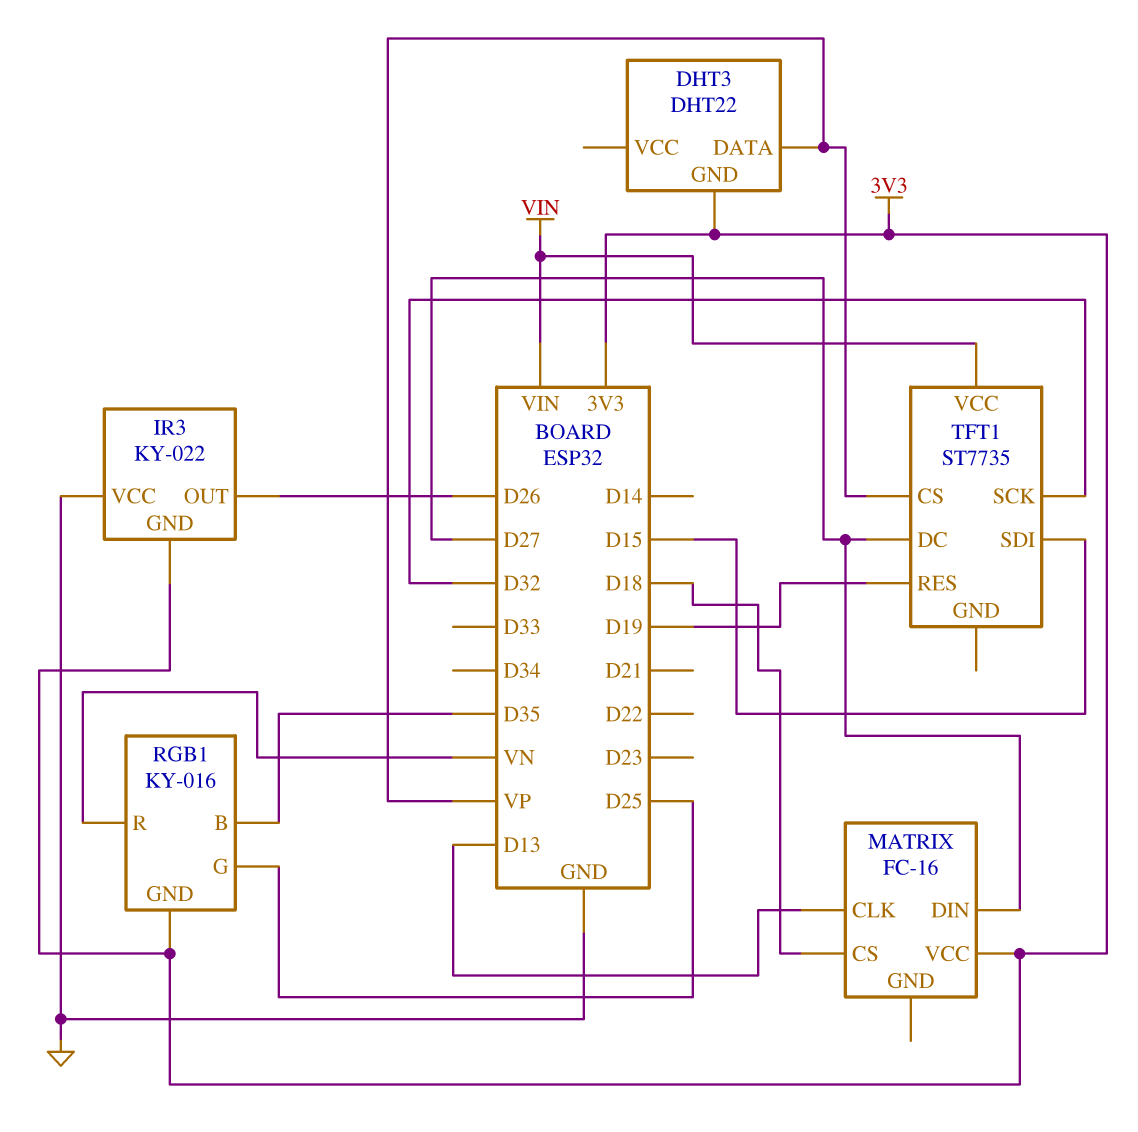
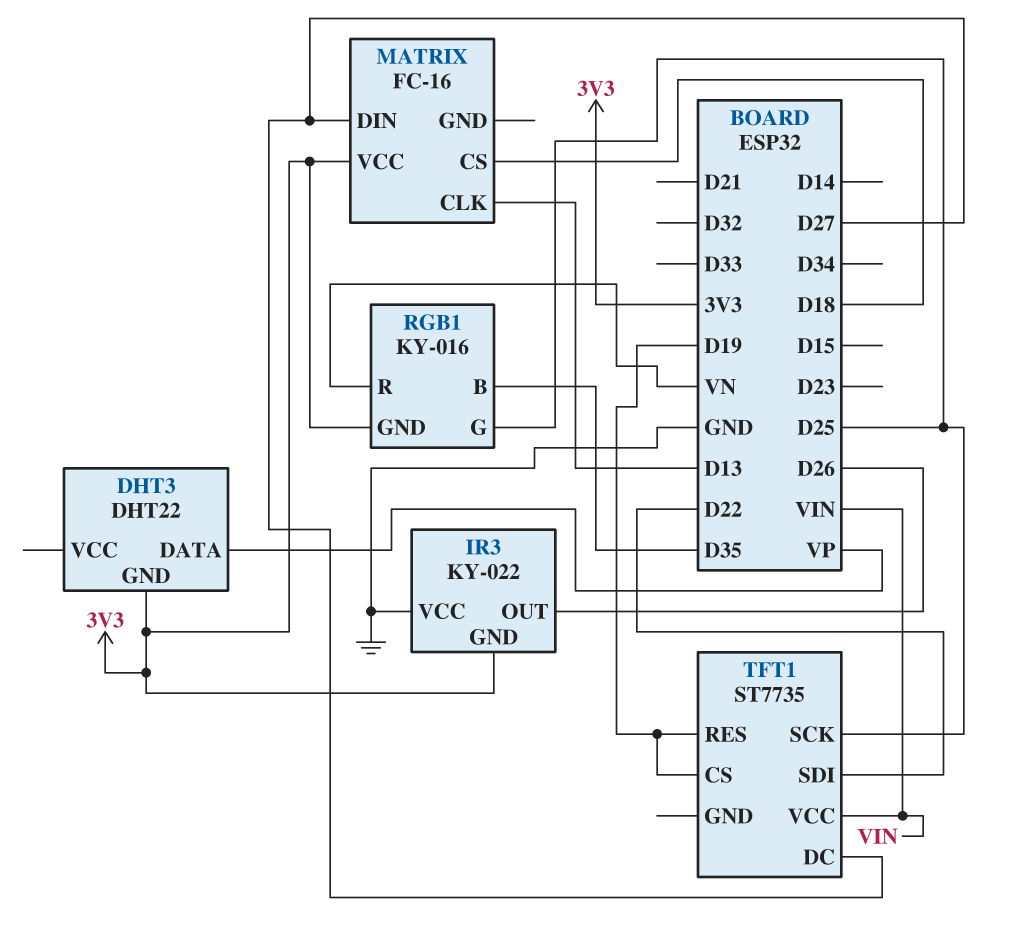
TFT1 pin CS: VP -> D19
TFT1 pin SCK: D32 -> D25
TFT1 pin SDI: D15 -> D22

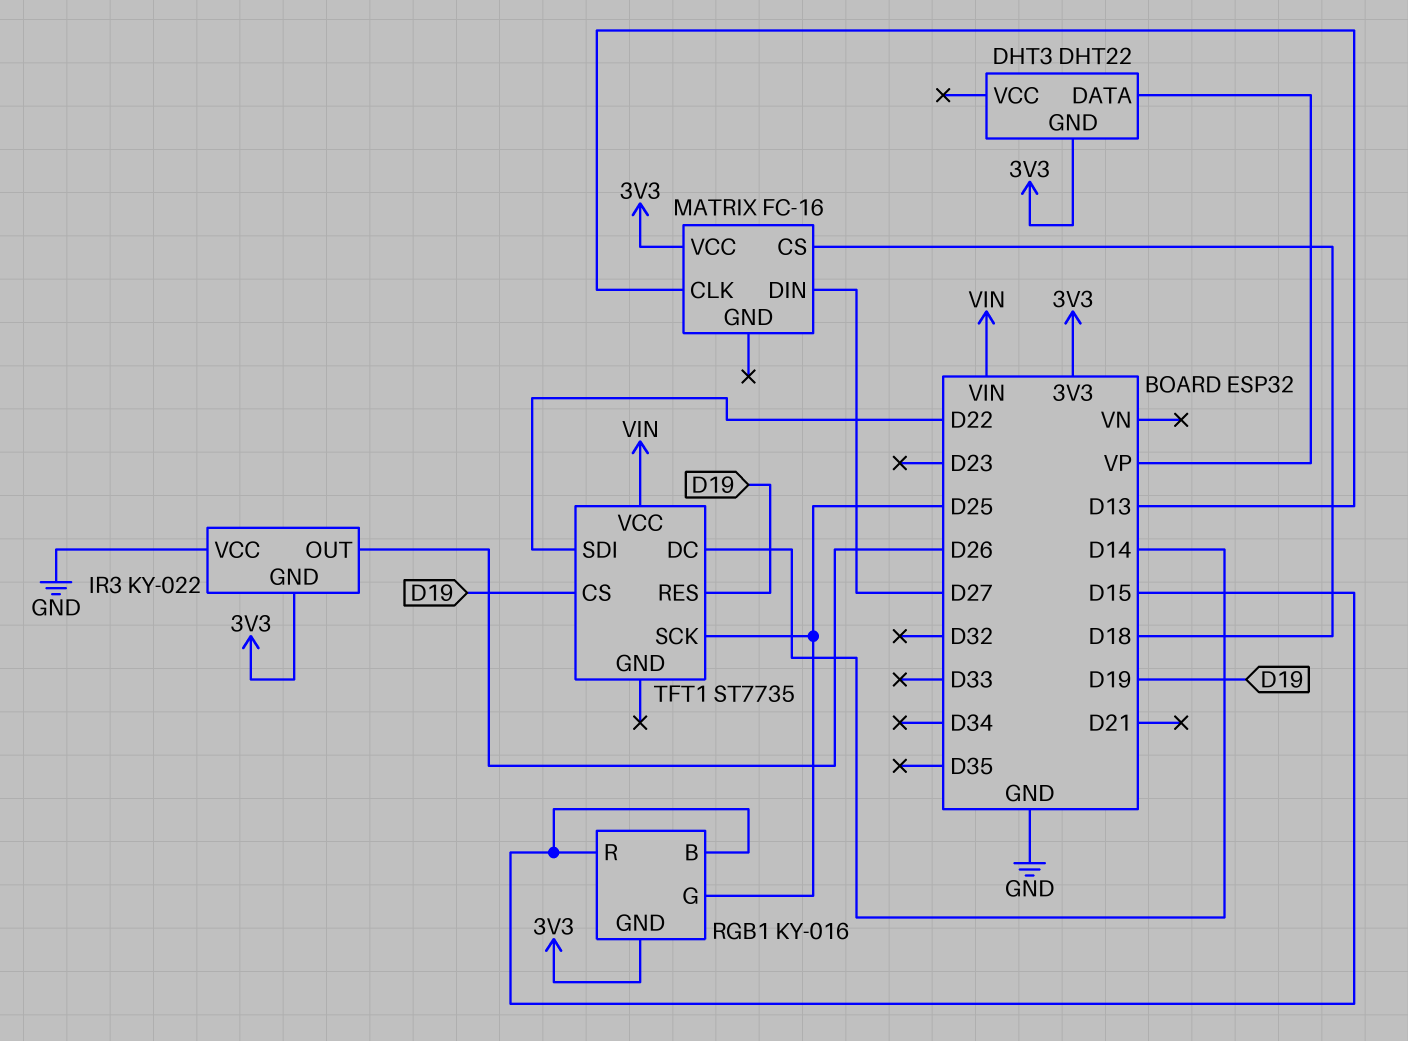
RGB1 pin B: D35 -> D15
RGB1 pin R: VN -> D15
TFT1 pin DC: D27 -> D14

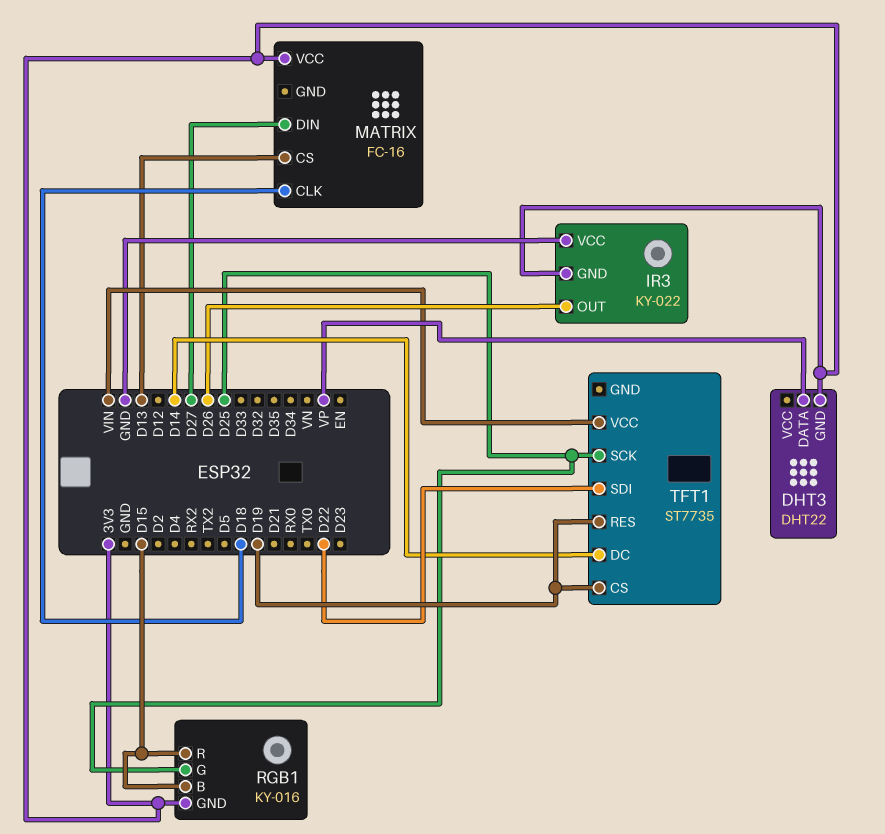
MATRIX pin CLK: D13 -> D18
MATRIX pin CS: D18 -> D13

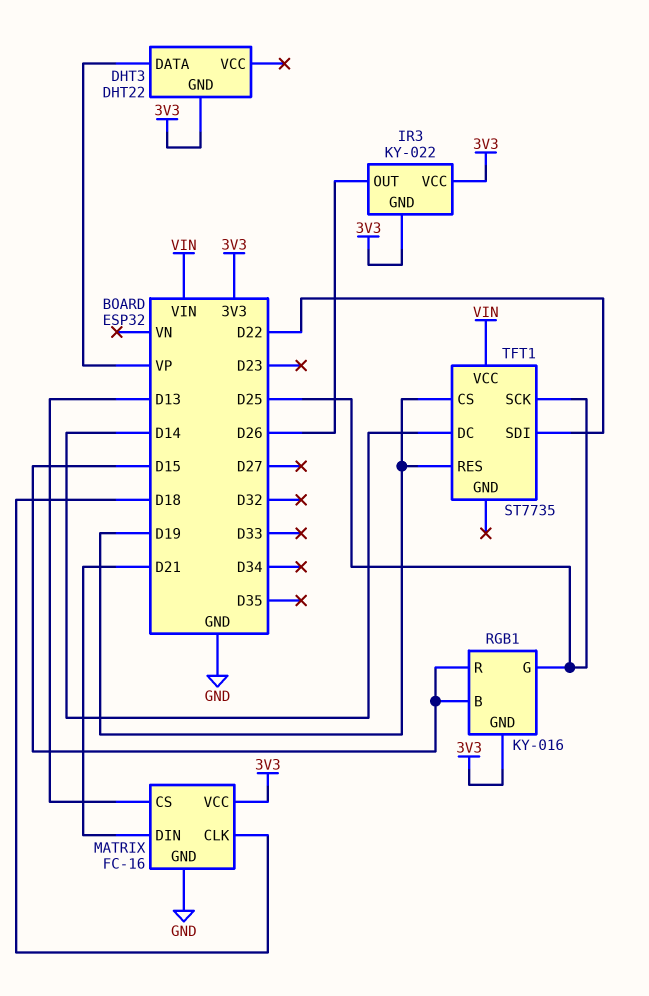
IR3 pin VCC: GND -> 3V3
MATRIX pin DIN: D27 -> D21
MATRIX pin GND: none -> GND

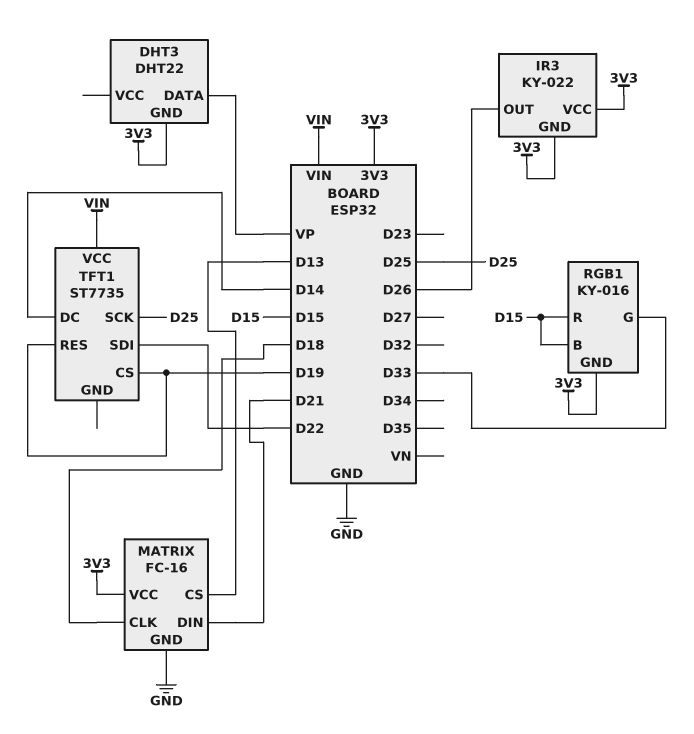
RGB1 pin G: D25 -> D33

